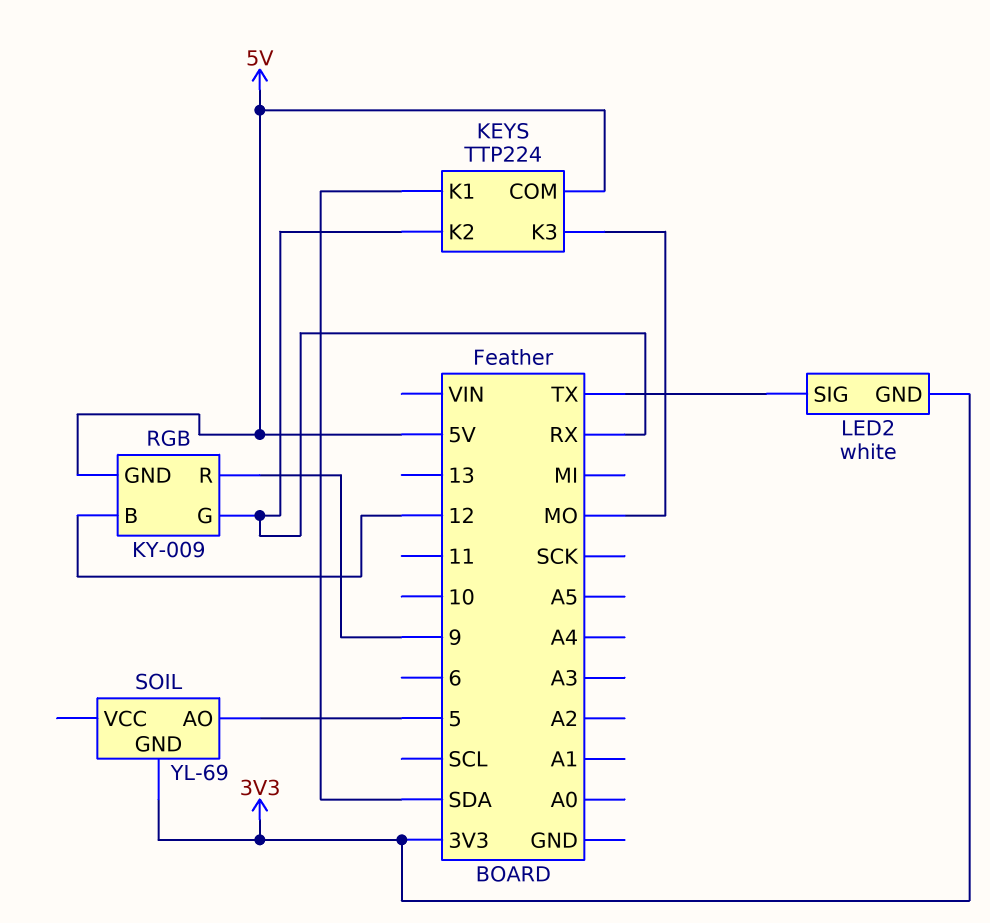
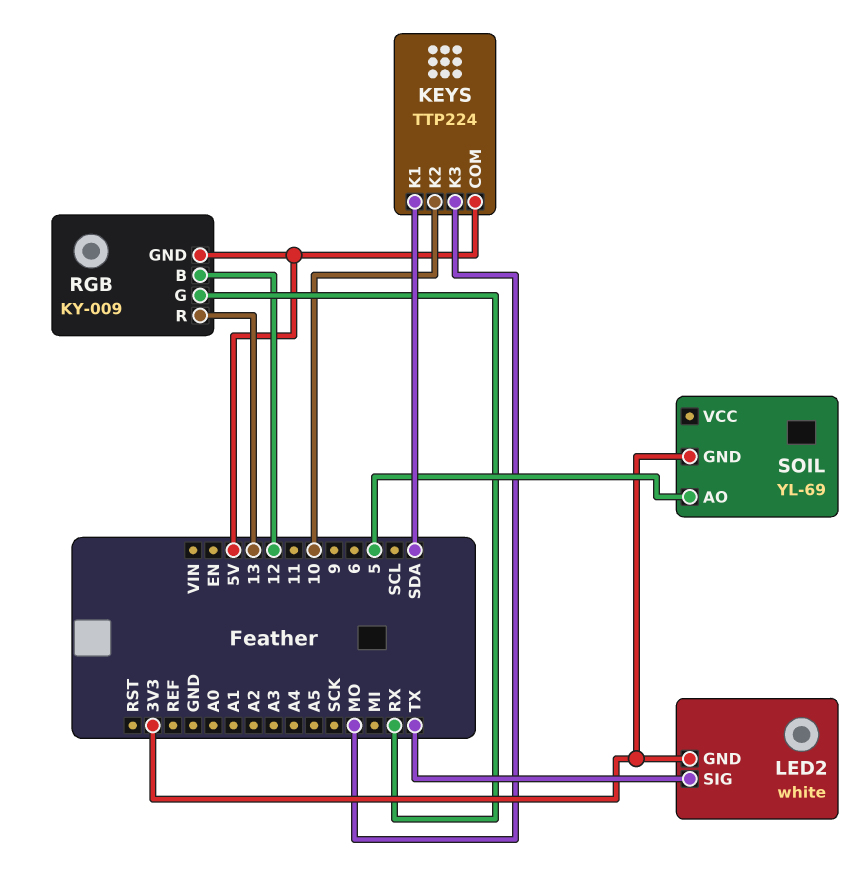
KEYS pin K2: RX -> 10
RGB pin R: 9 -> 13

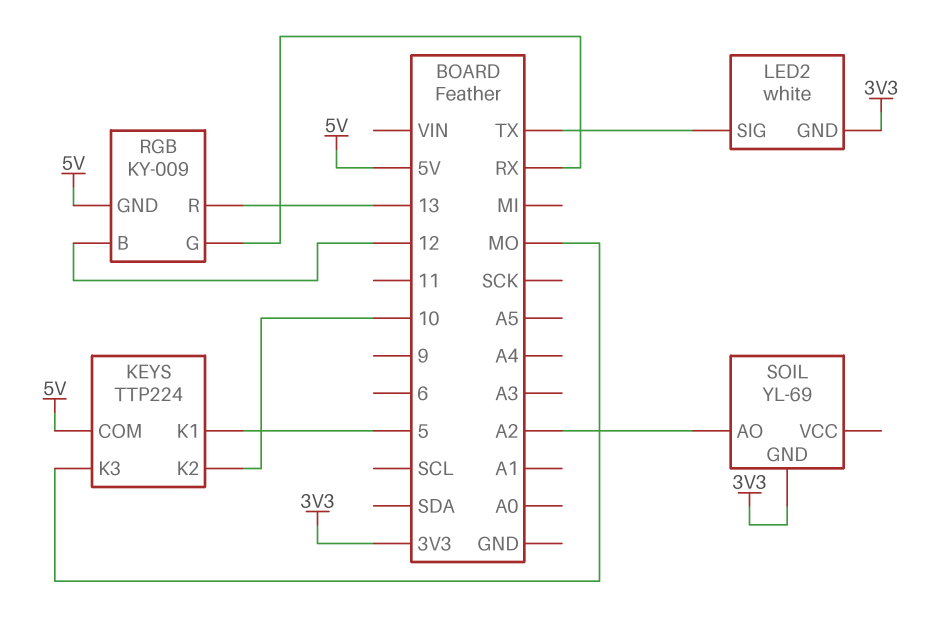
KEYS pin K1: SDA -> 5
SOIL pin AO: 5 -> A2

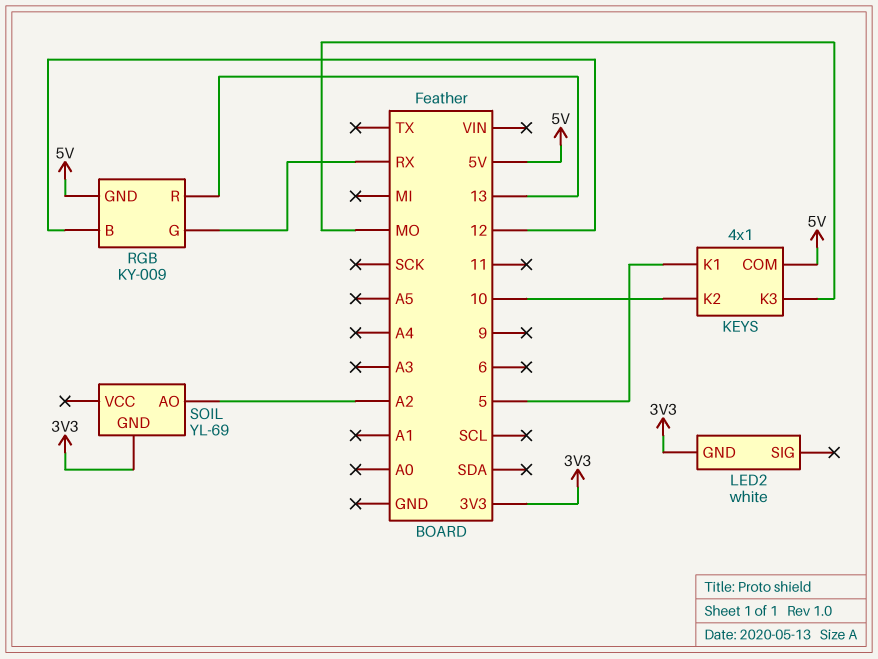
KEYS: TTP224 -> 4x1
LED2 pin SIG: TX -> none

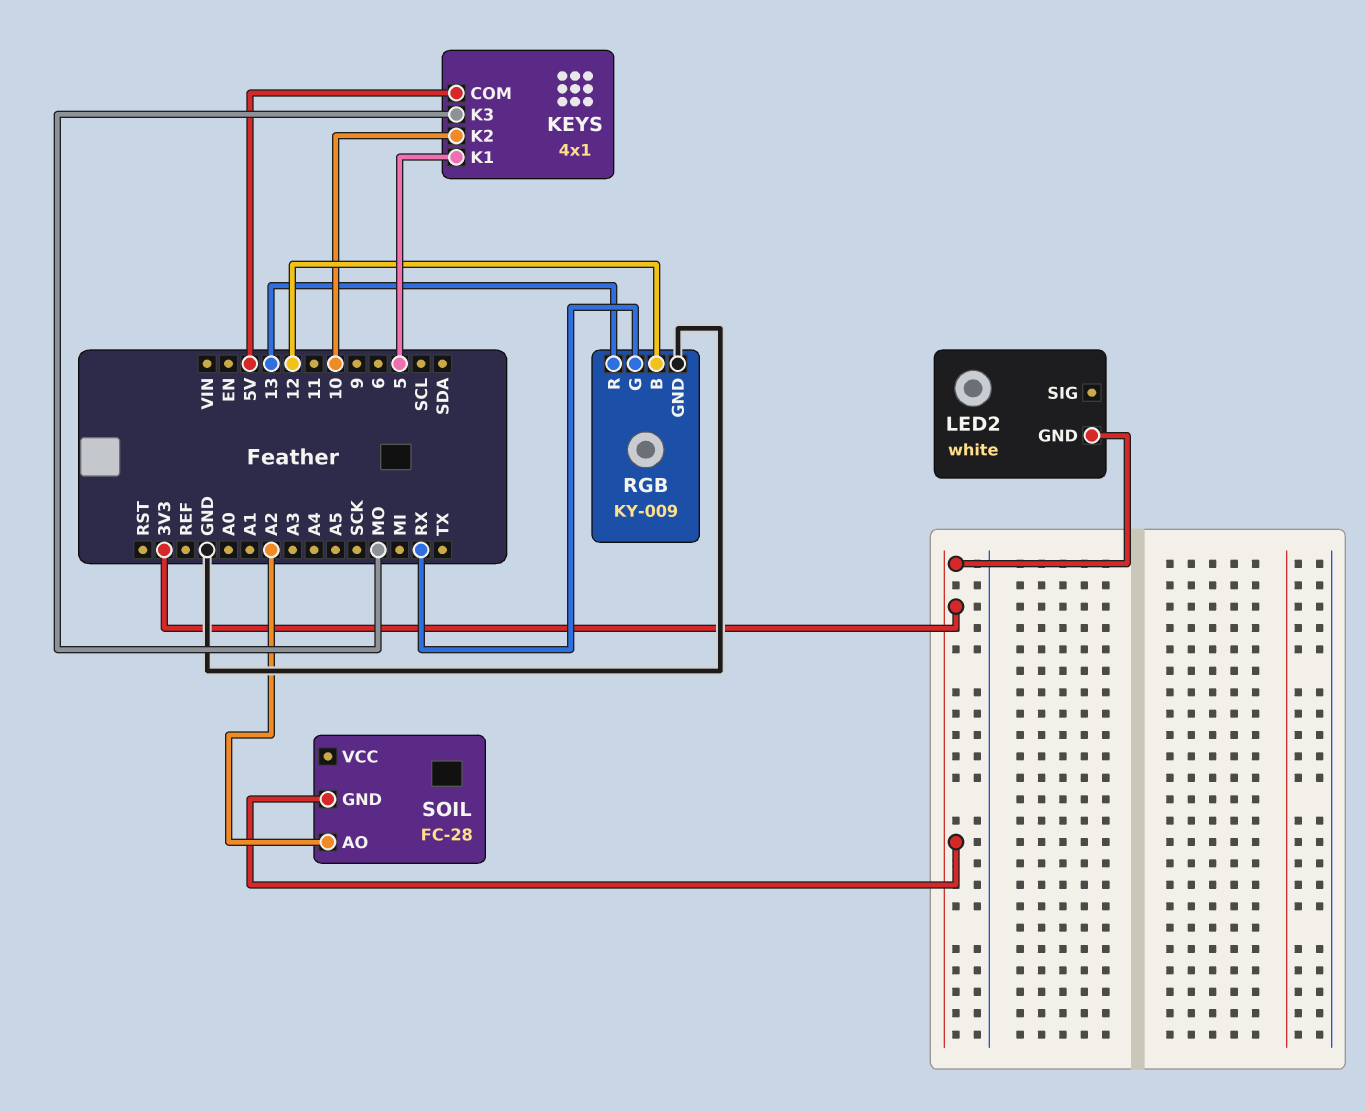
RGB pin GND: 5V -> GND
SOIL: YL-69 -> FC-28

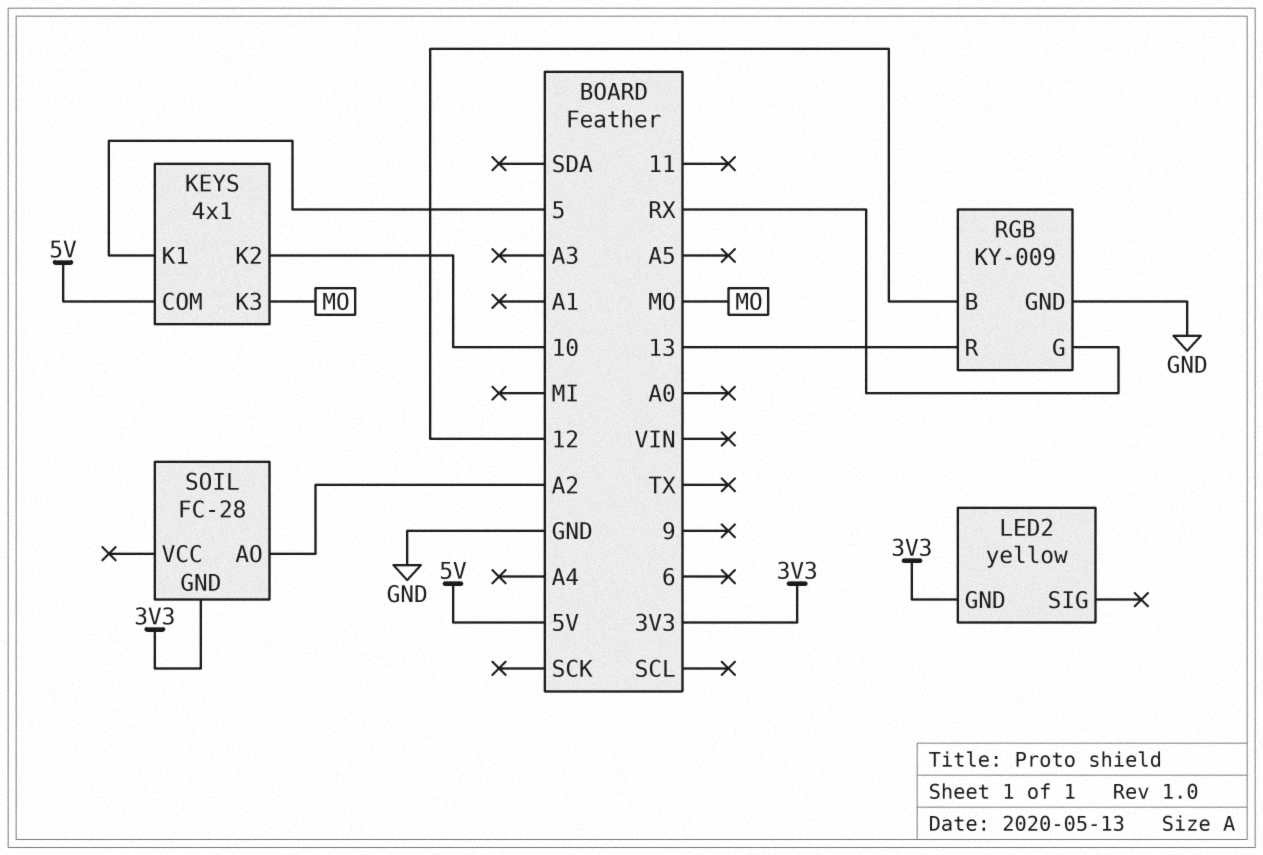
LED2: white -> yellow

